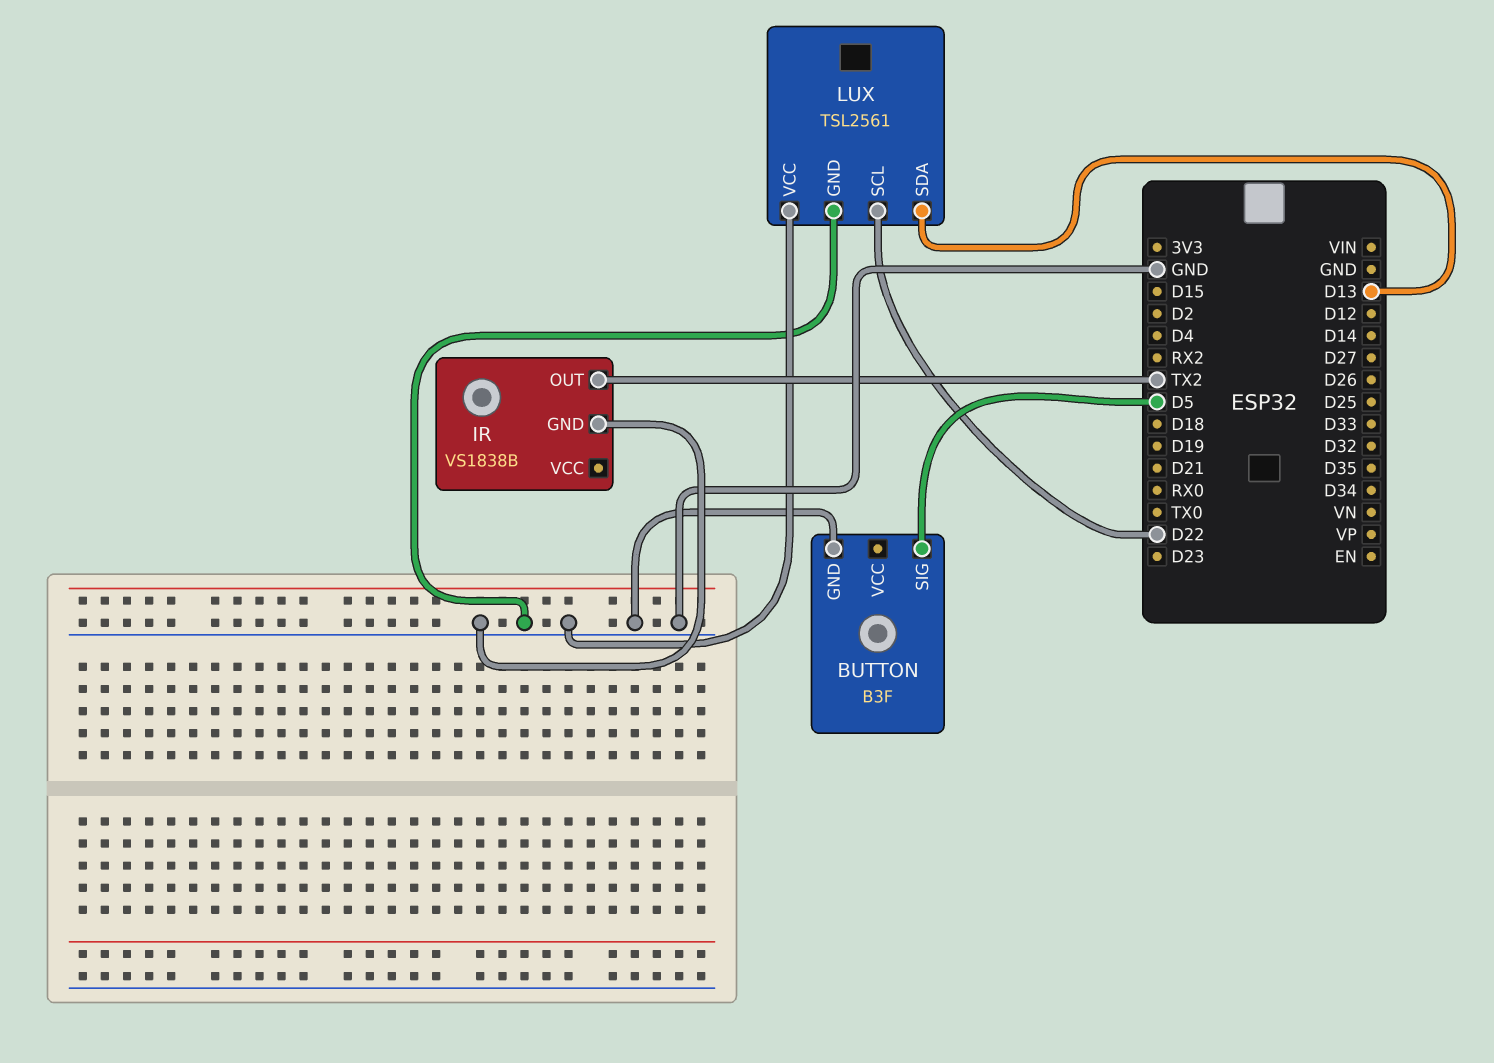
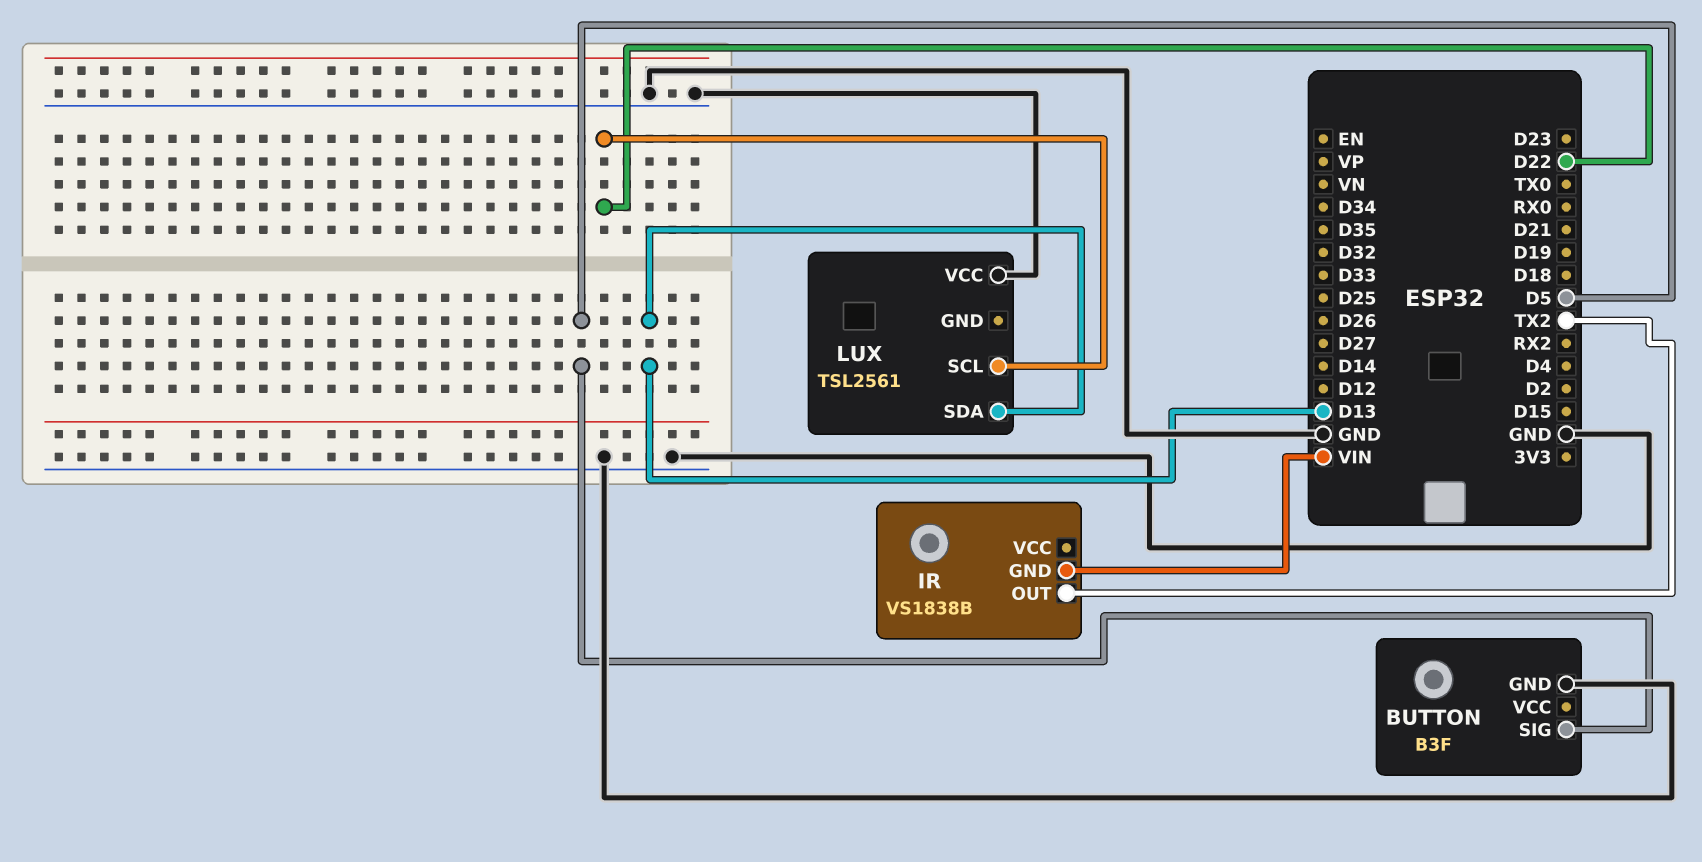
IR pin GND: GND -> VIN
LUX pin GND: GND -> none

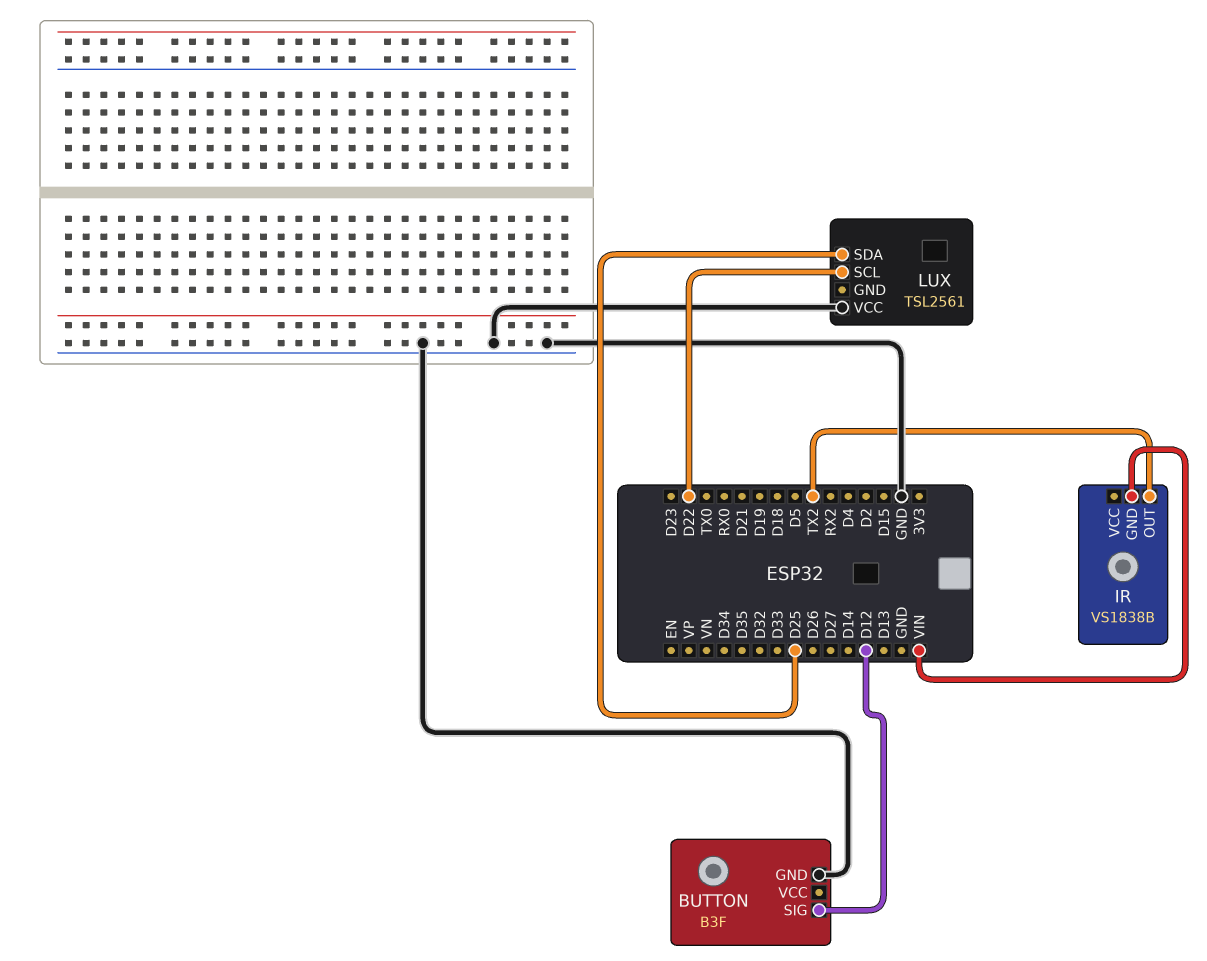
BUTTON pin SIG: D5 -> D12
LUX pin SDA: D13 -> D25

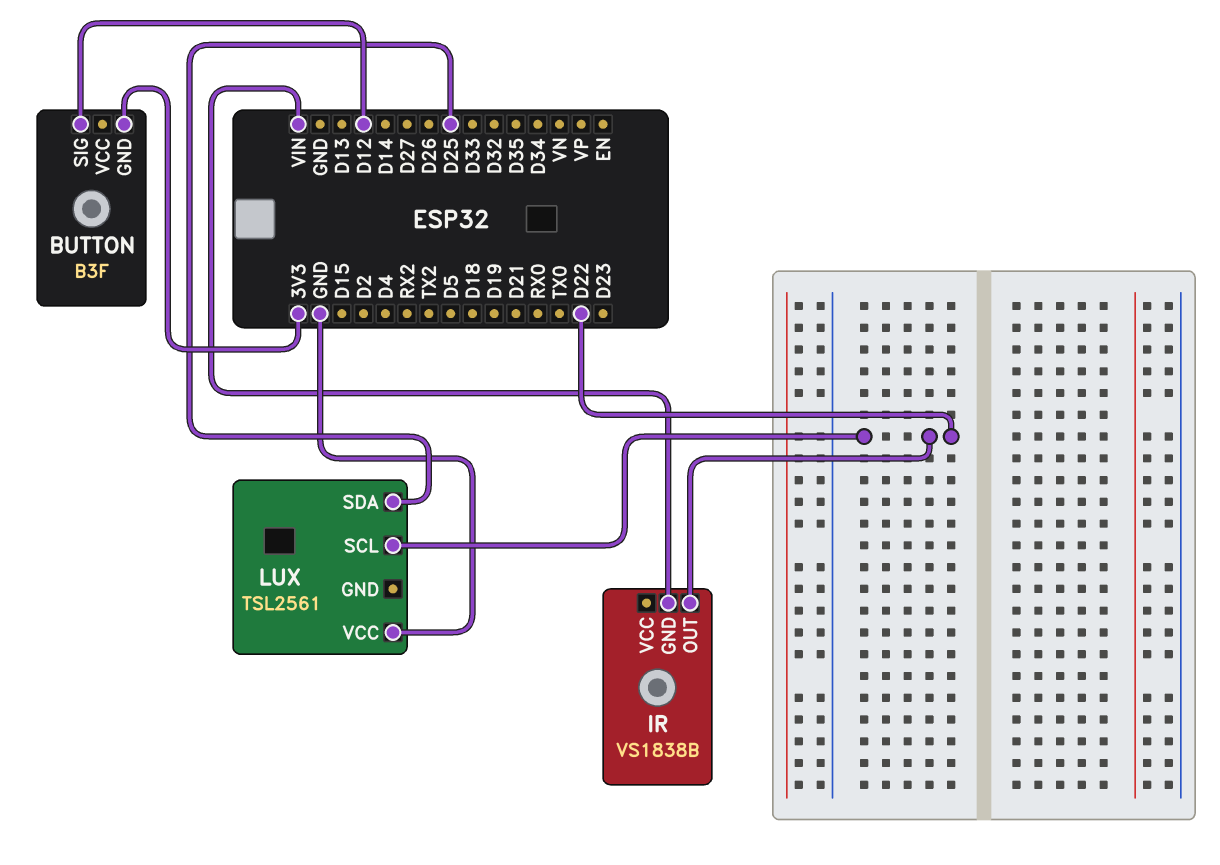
BUTTON pin GND: GND -> 3V3
IR pin OUT: TX2 -> D22

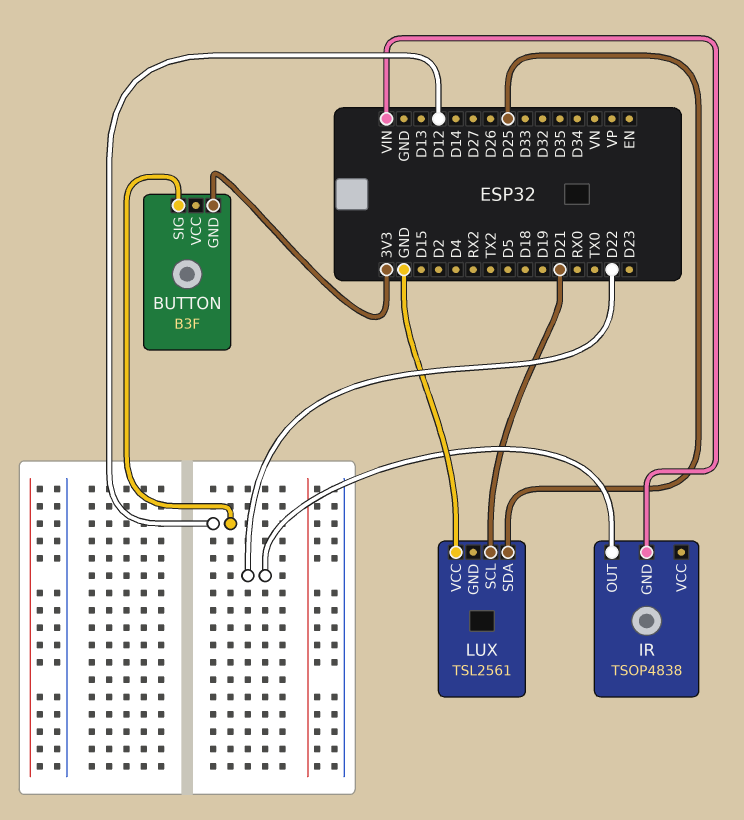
IR: VS1838B -> TSOP4838
LUX pin SCL: D22 -> D21

